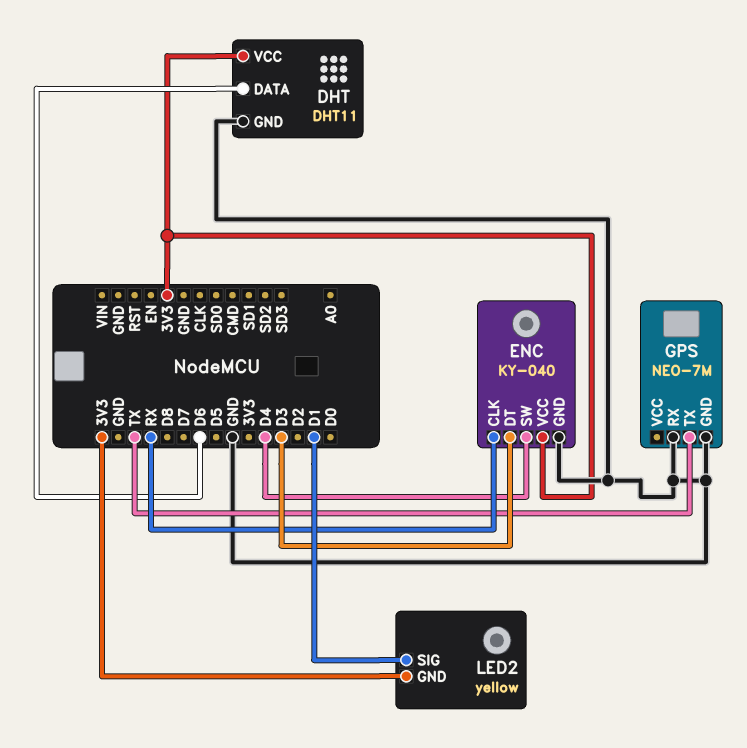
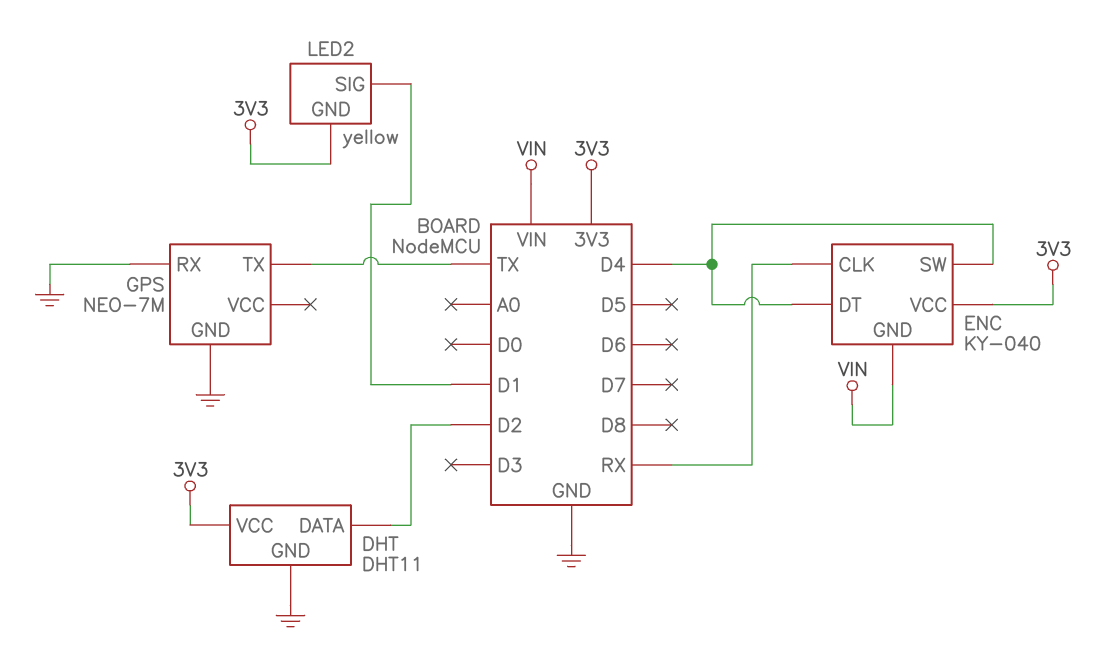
DHT pin DATA: D6 -> D2
ENC pin DT: D3 -> D4
ENC pin GND: GND -> VIN

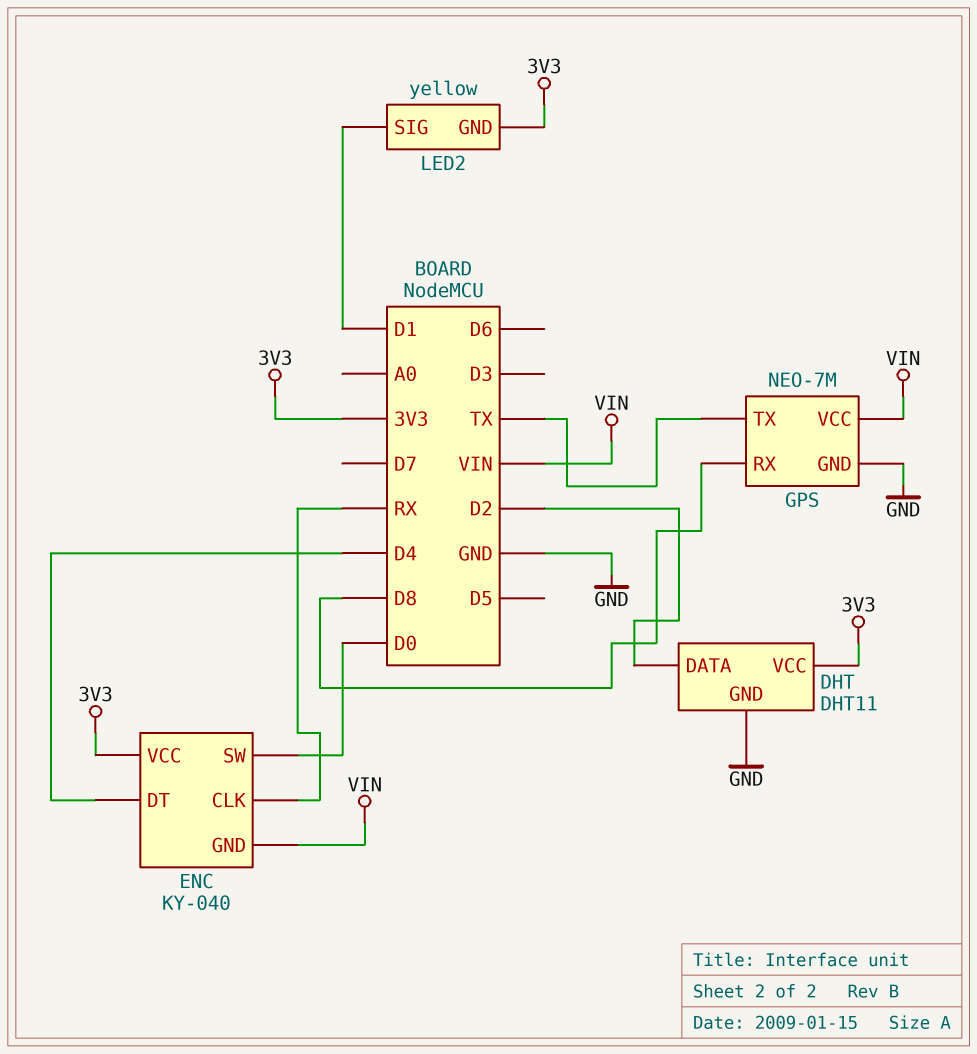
ENC pin SW: D4 -> D0
GPS pin RX: GND -> D8
GPS pin VCC: none -> VIN

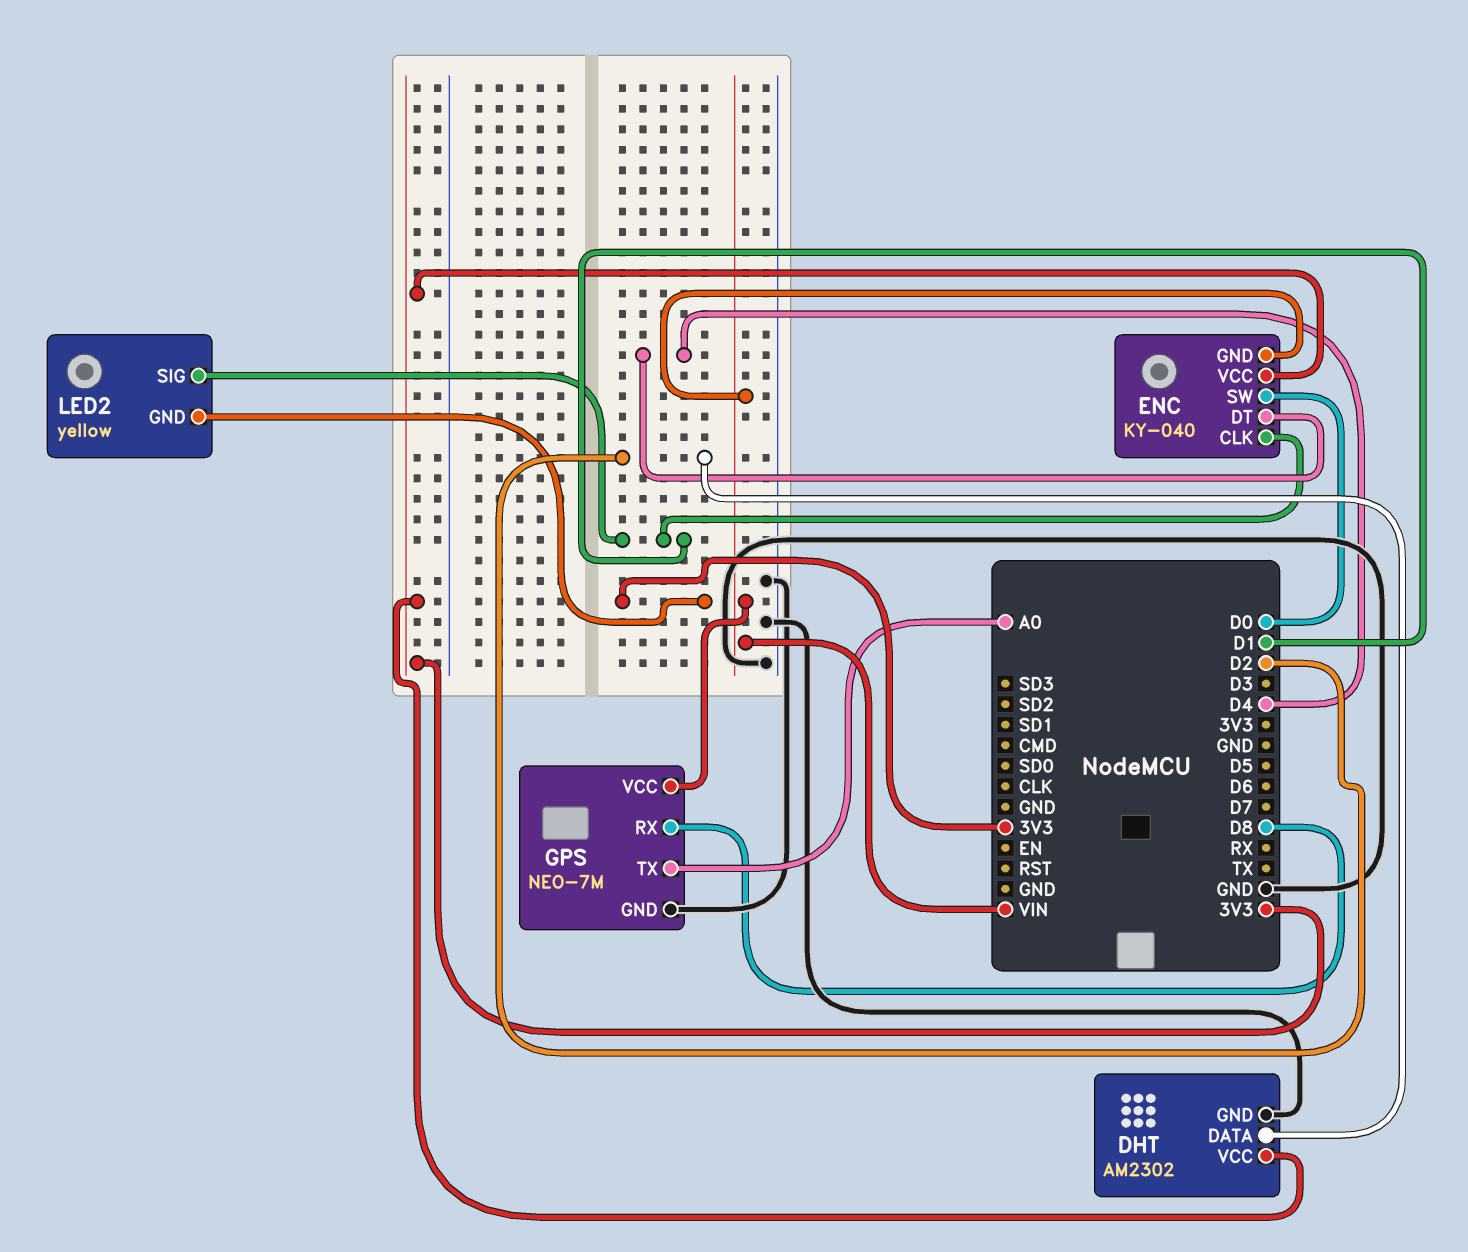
DHT: DHT11 -> AM2302
ENC pin CLK: RX -> D1
GPS pin TX: TX -> A0

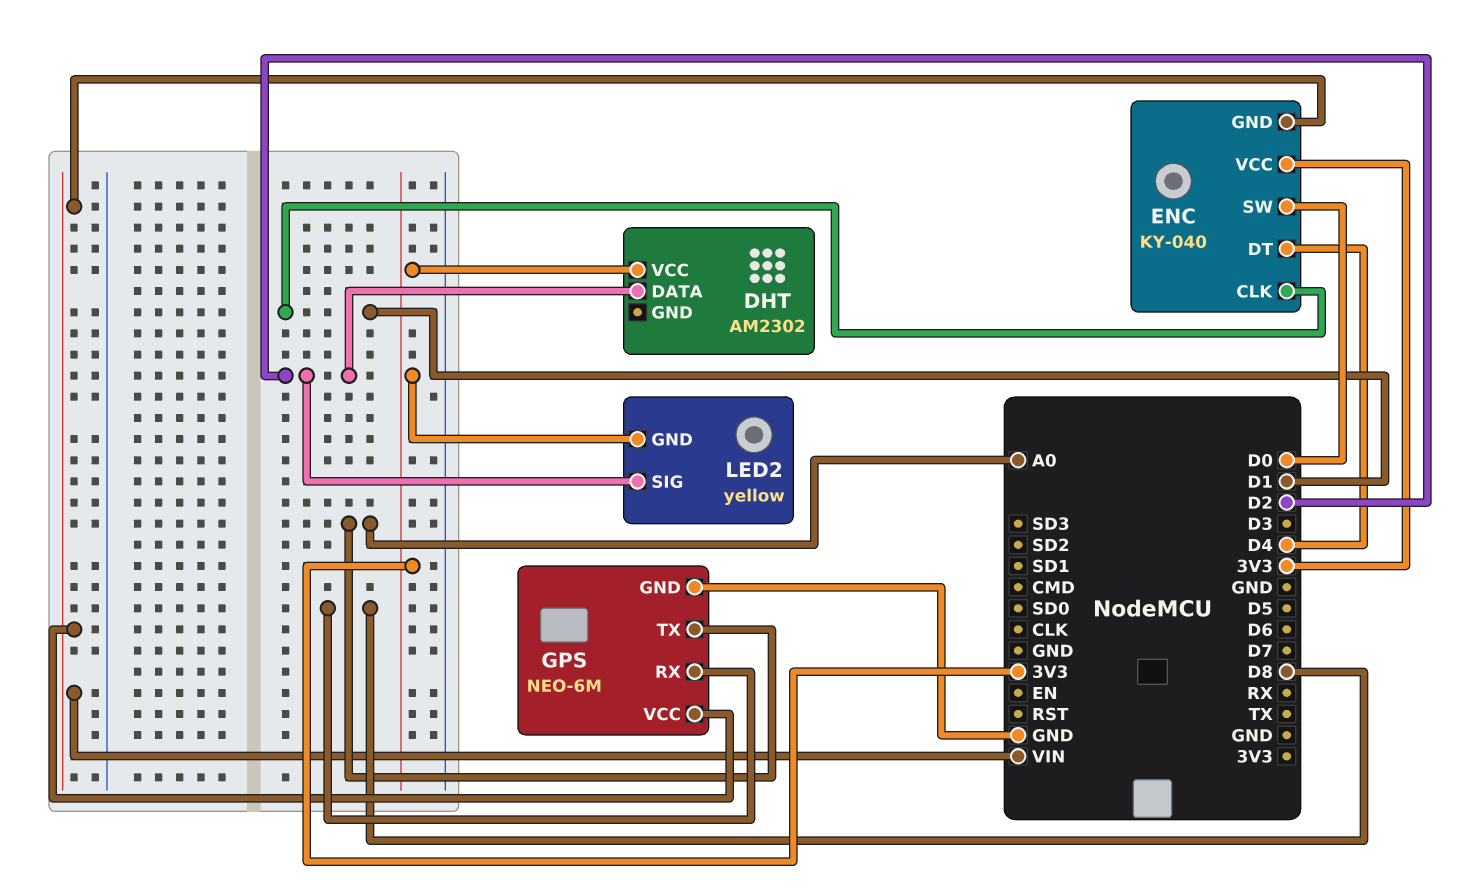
DHT pin GND: GND -> none
GPS: NEO-7M -> NEO-6M
LED2 pin SIG: D1 -> D2

